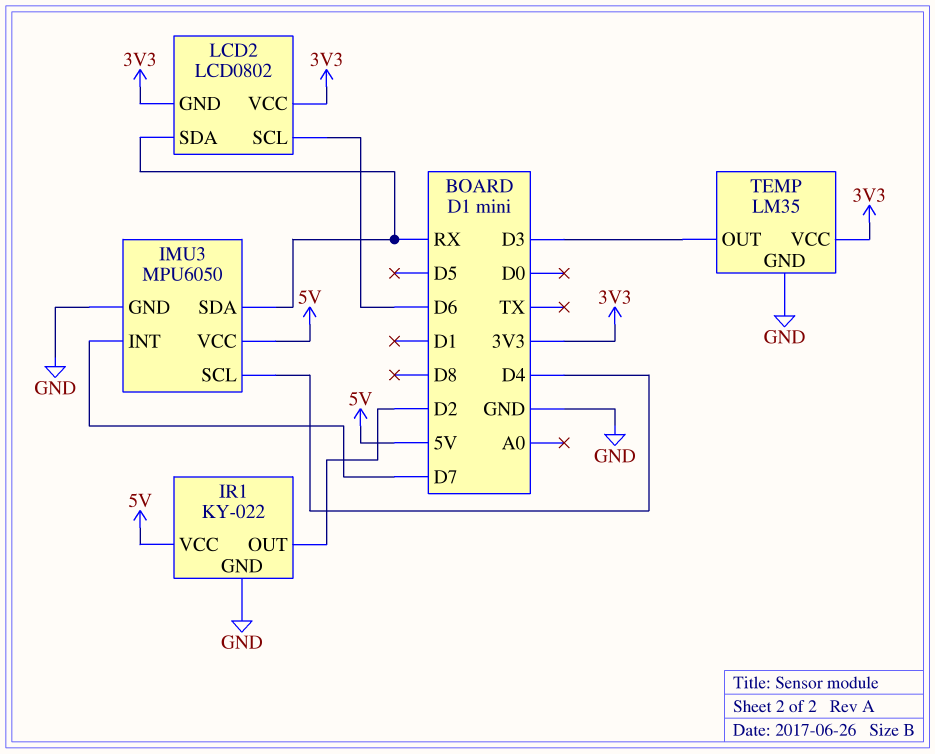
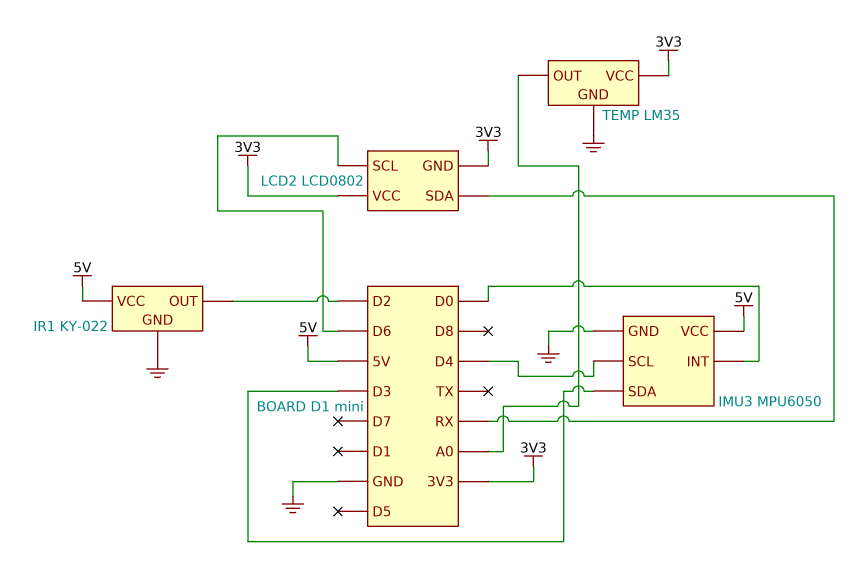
IMU3 pin INT: D7 -> D0
IMU3 pin SDA: RX -> D3
TEMP pin OUT: D3 -> A0

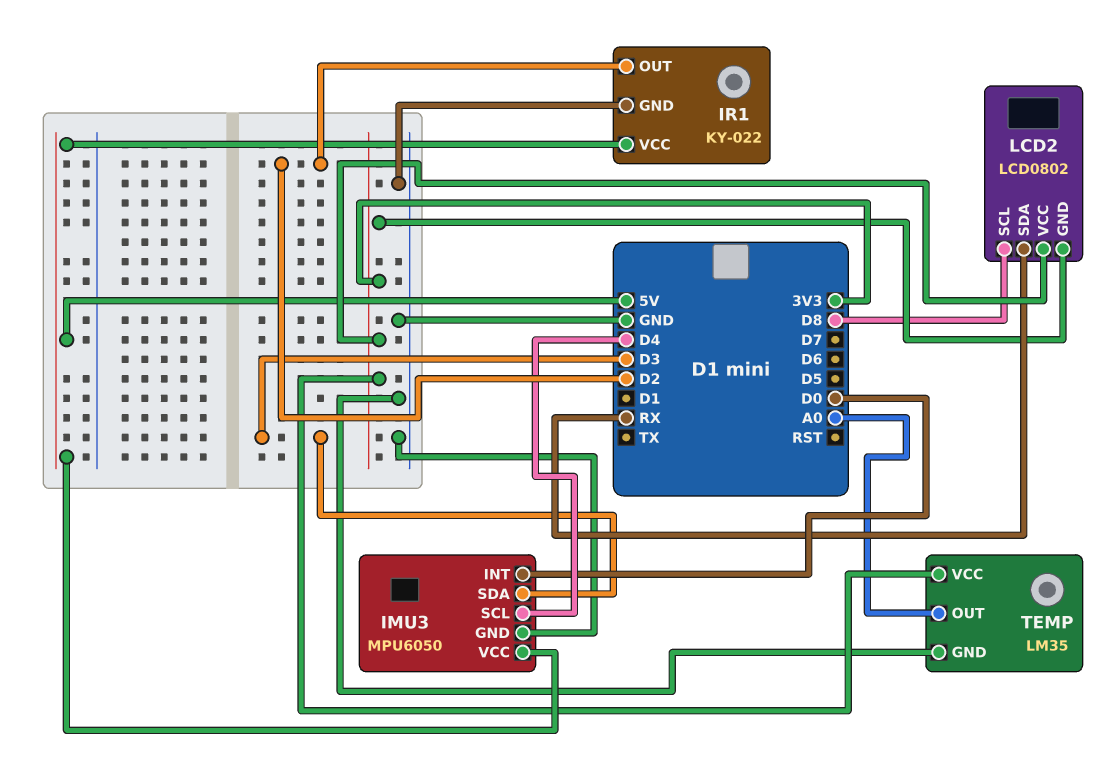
LCD2 pin SCL: D6 -> D8

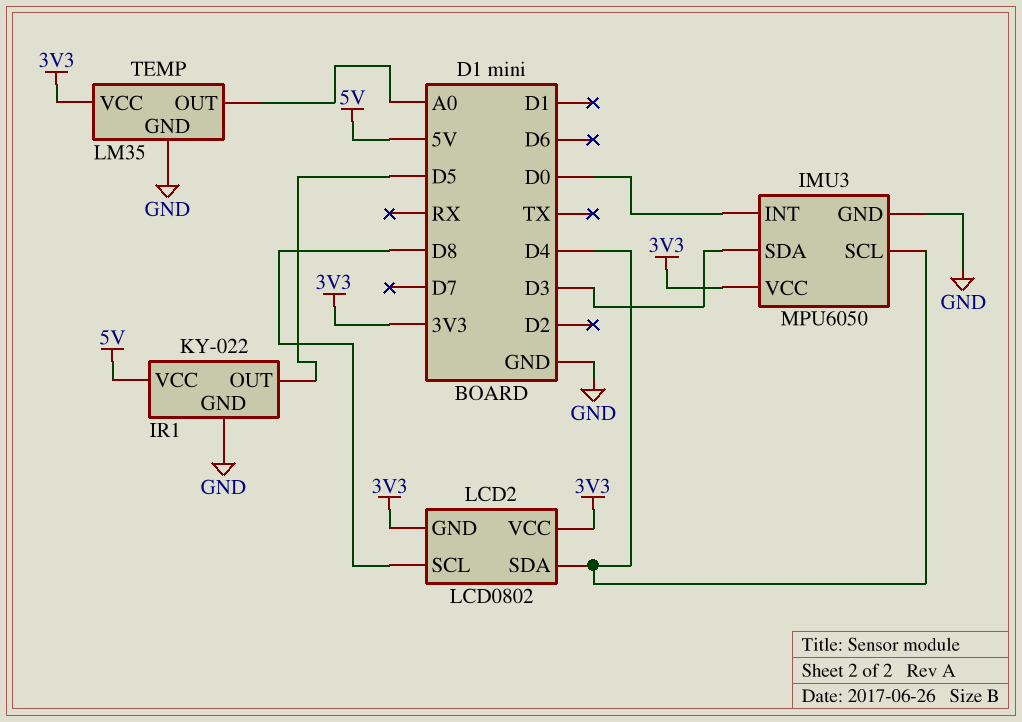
IMU3 pin VCC: 5V -> 3V3
IR1 pin OUT: D2 -> D5
LCD2 pin SDA: RX -> D4

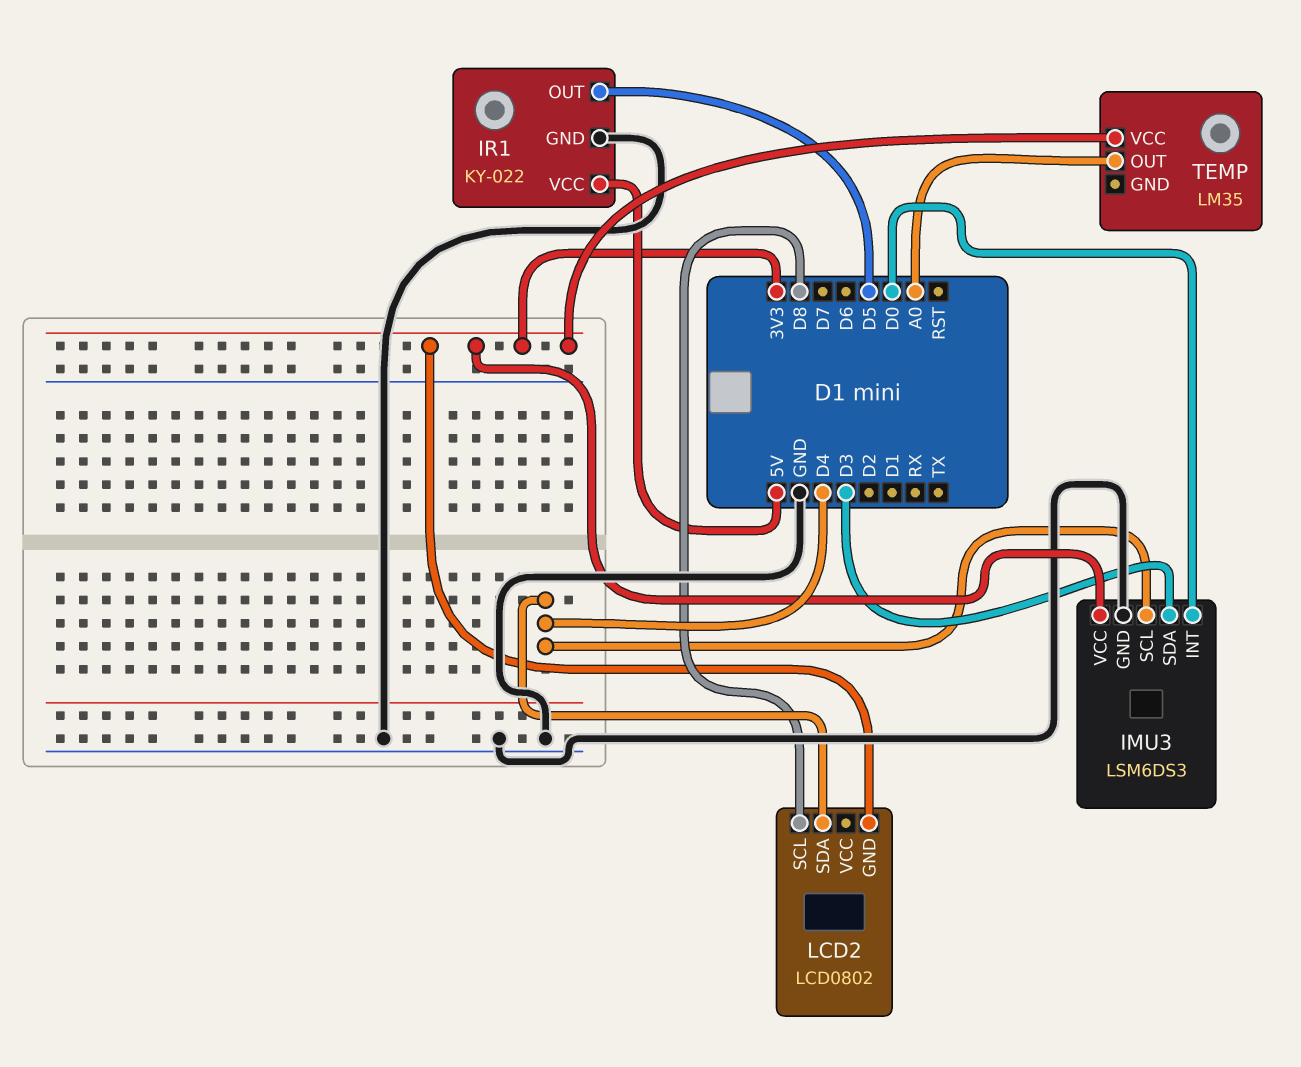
IMU3: MPU6050 -> LSM6DS3
LCD2 pin VCC: 3V3 -> none
TEMP pin GND: GND -> none

